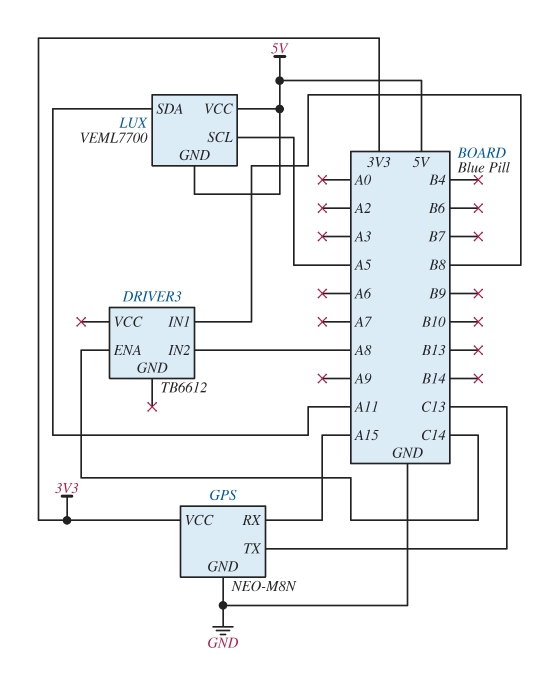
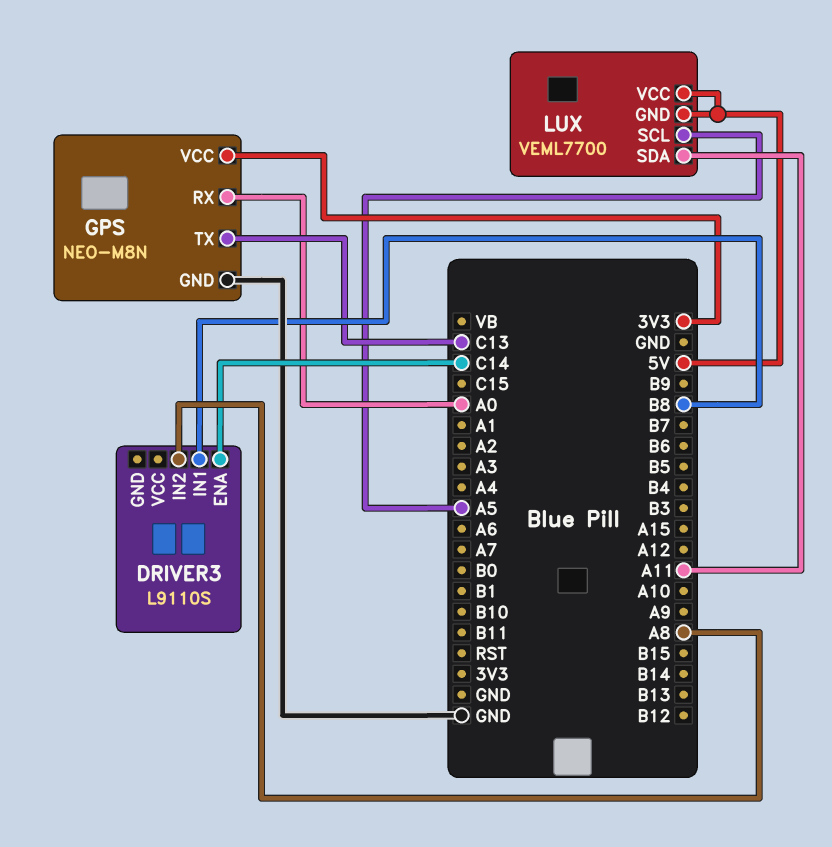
DRIVER3: TB6612 -> L9110S
GPS pin RX: A15 -> A0

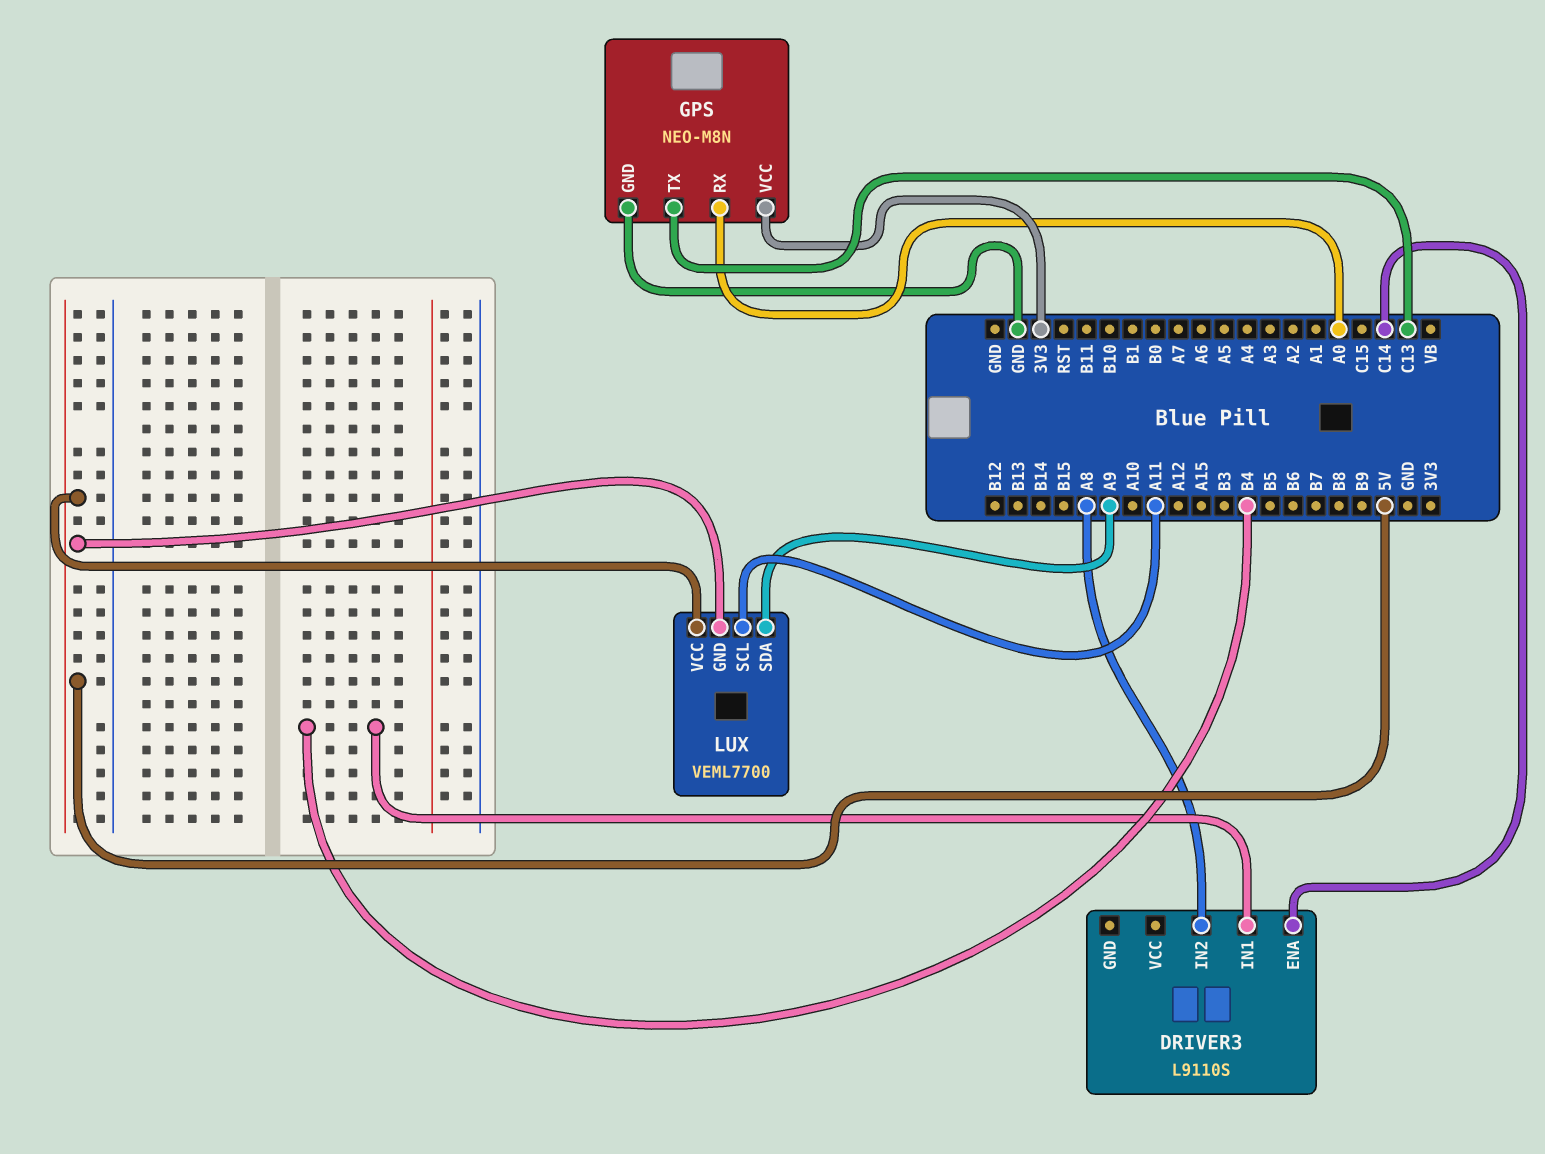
DRIVER3 pin IN1: B8 -> B4
LUX pin SCL: A5 -> A11
LUX pin SDA: A11 -> A9

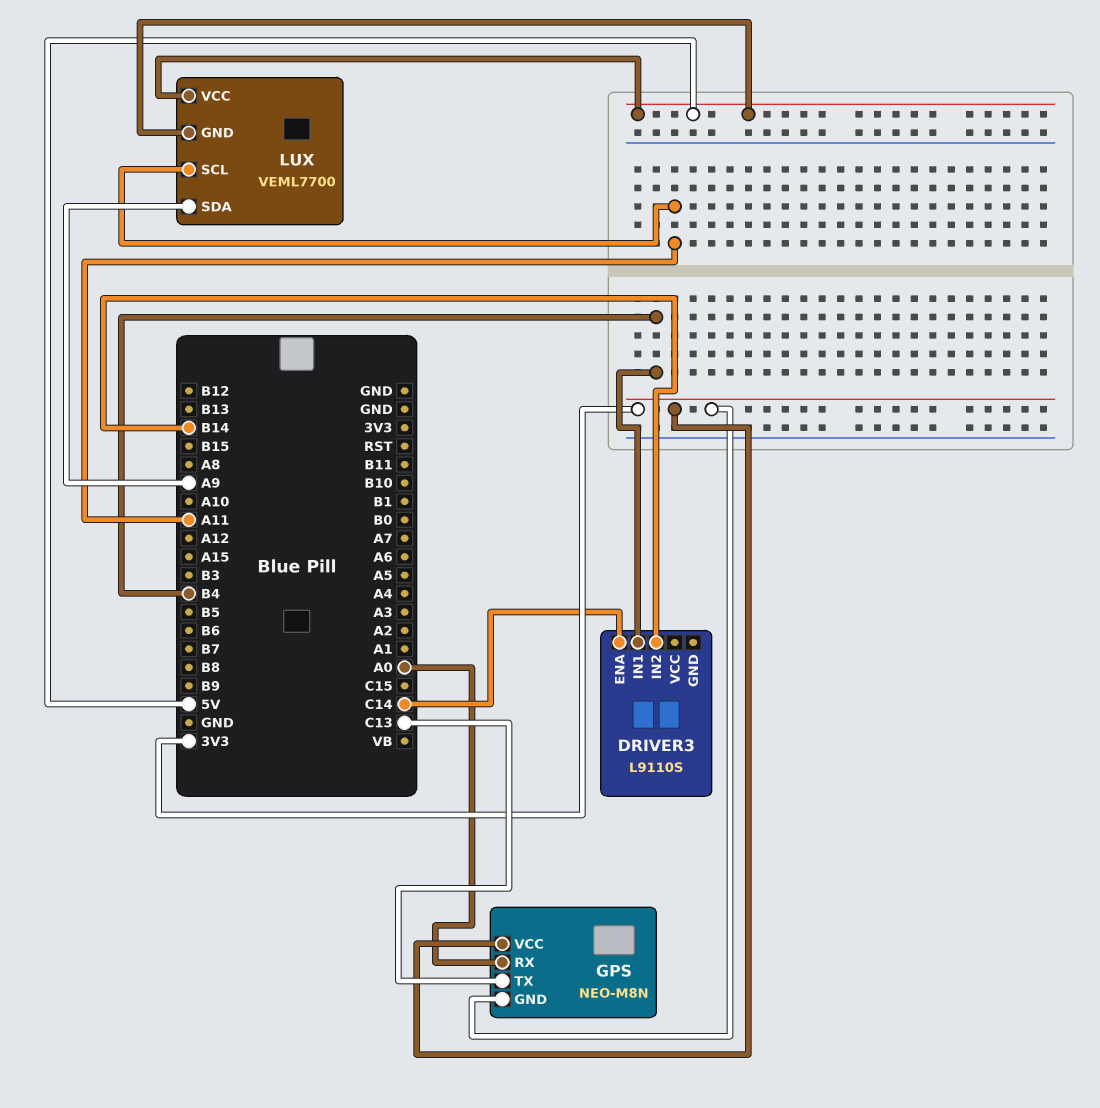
DRIVER3 pin IN2: A8 -> B14
GPS pin GND: GND -> 3V3

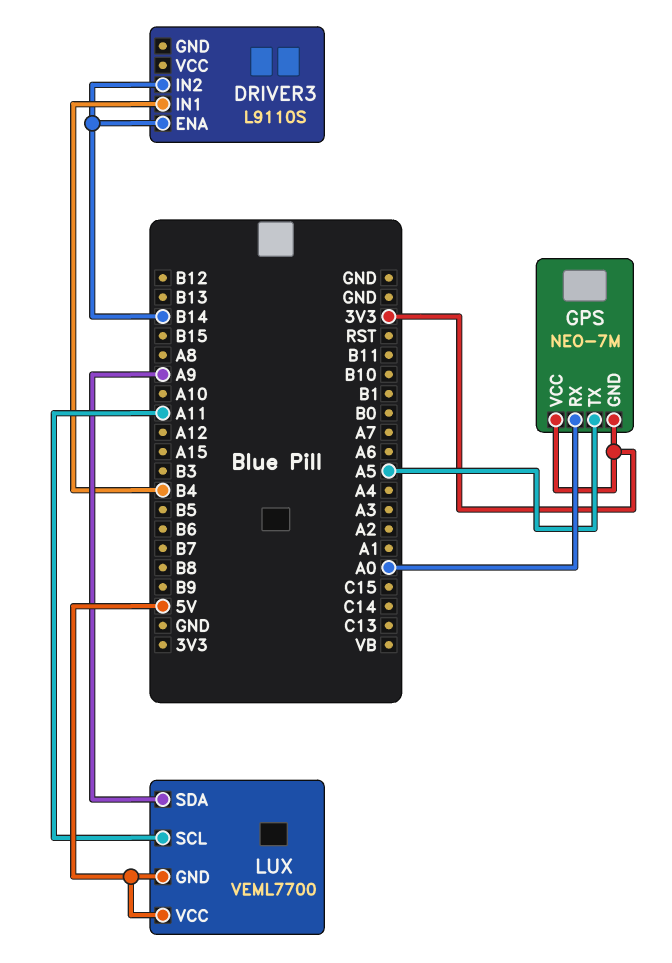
DRIVER3 pin ENA: C14 -> B14
GPS: NEO-M8N -> NEO-7M
GPS pin TX: C13 -> A5

